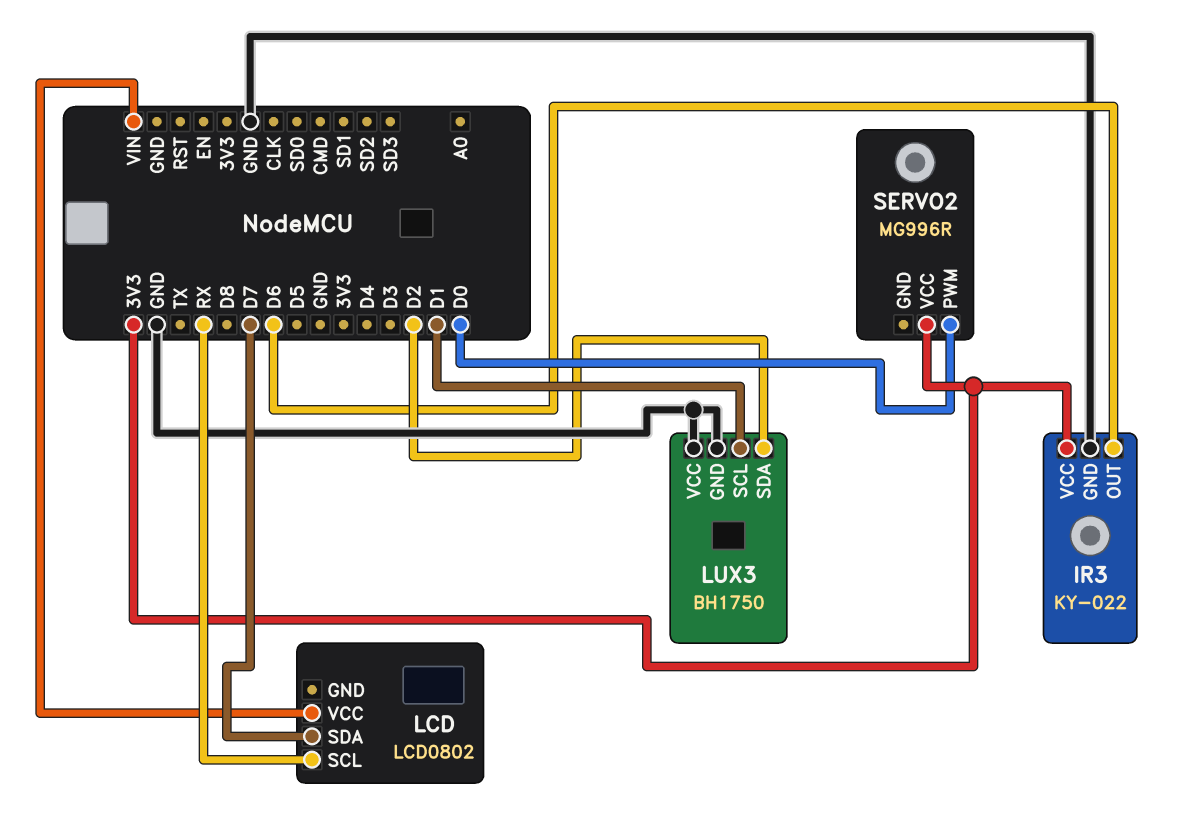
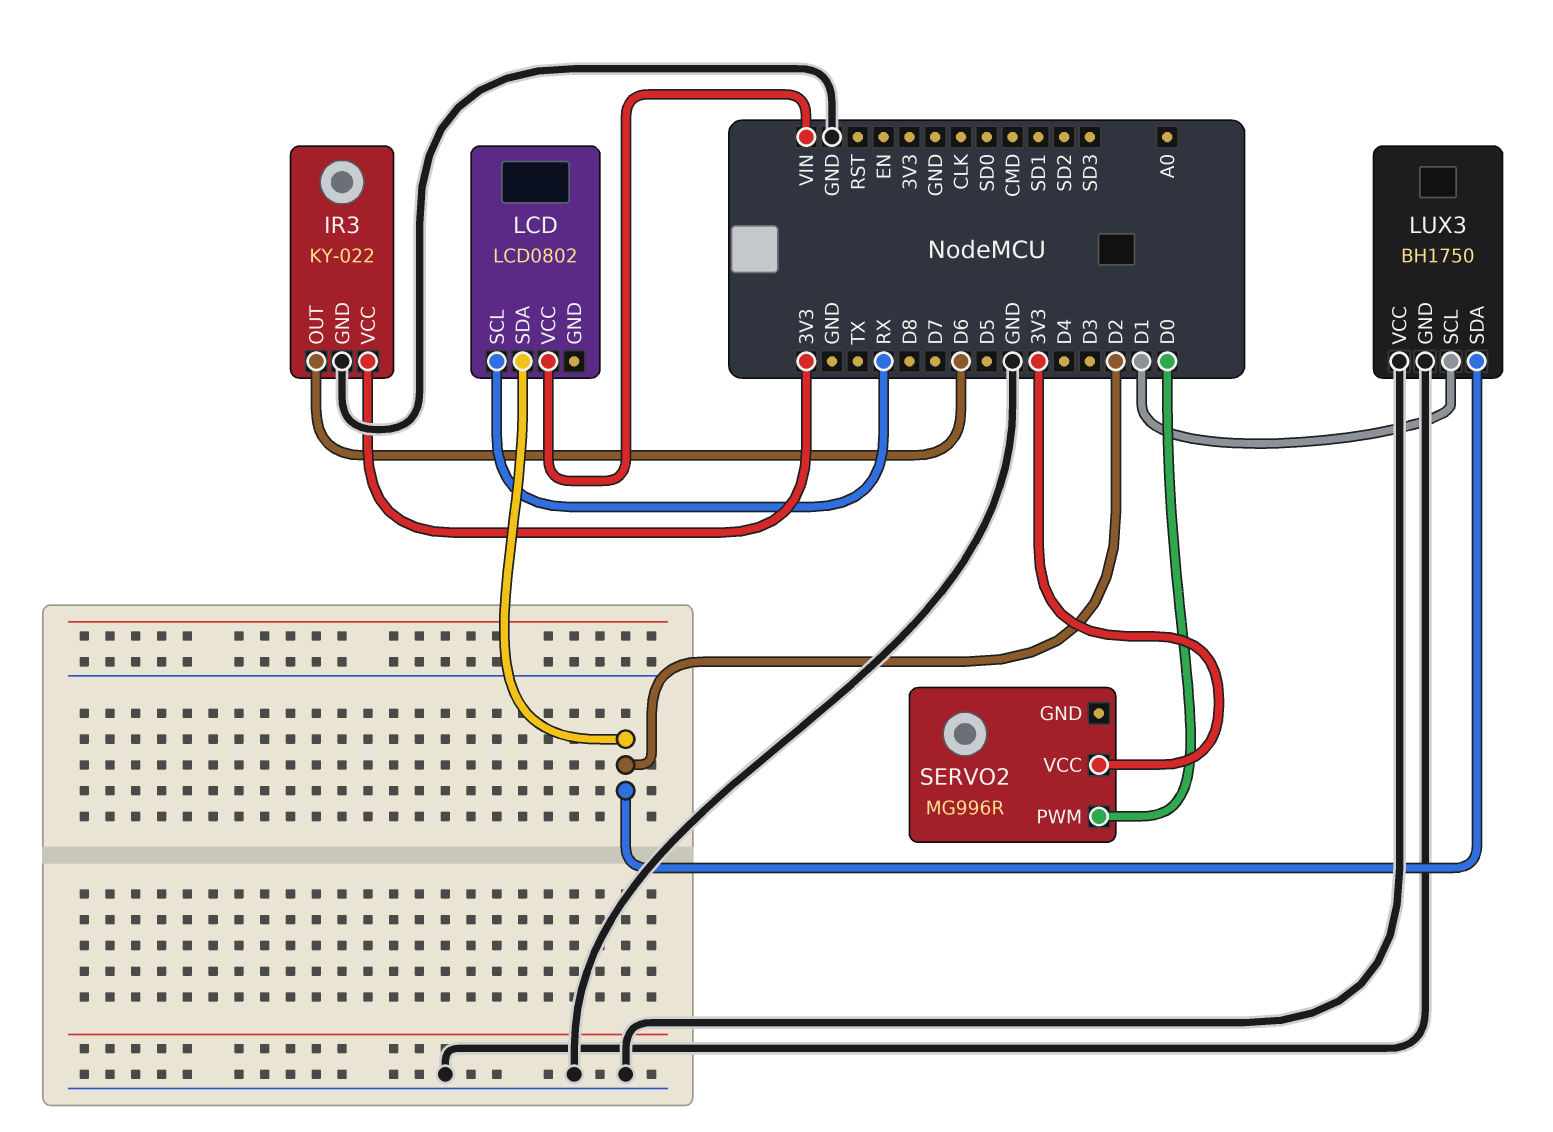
LCD pin SDA: D7 -> D2

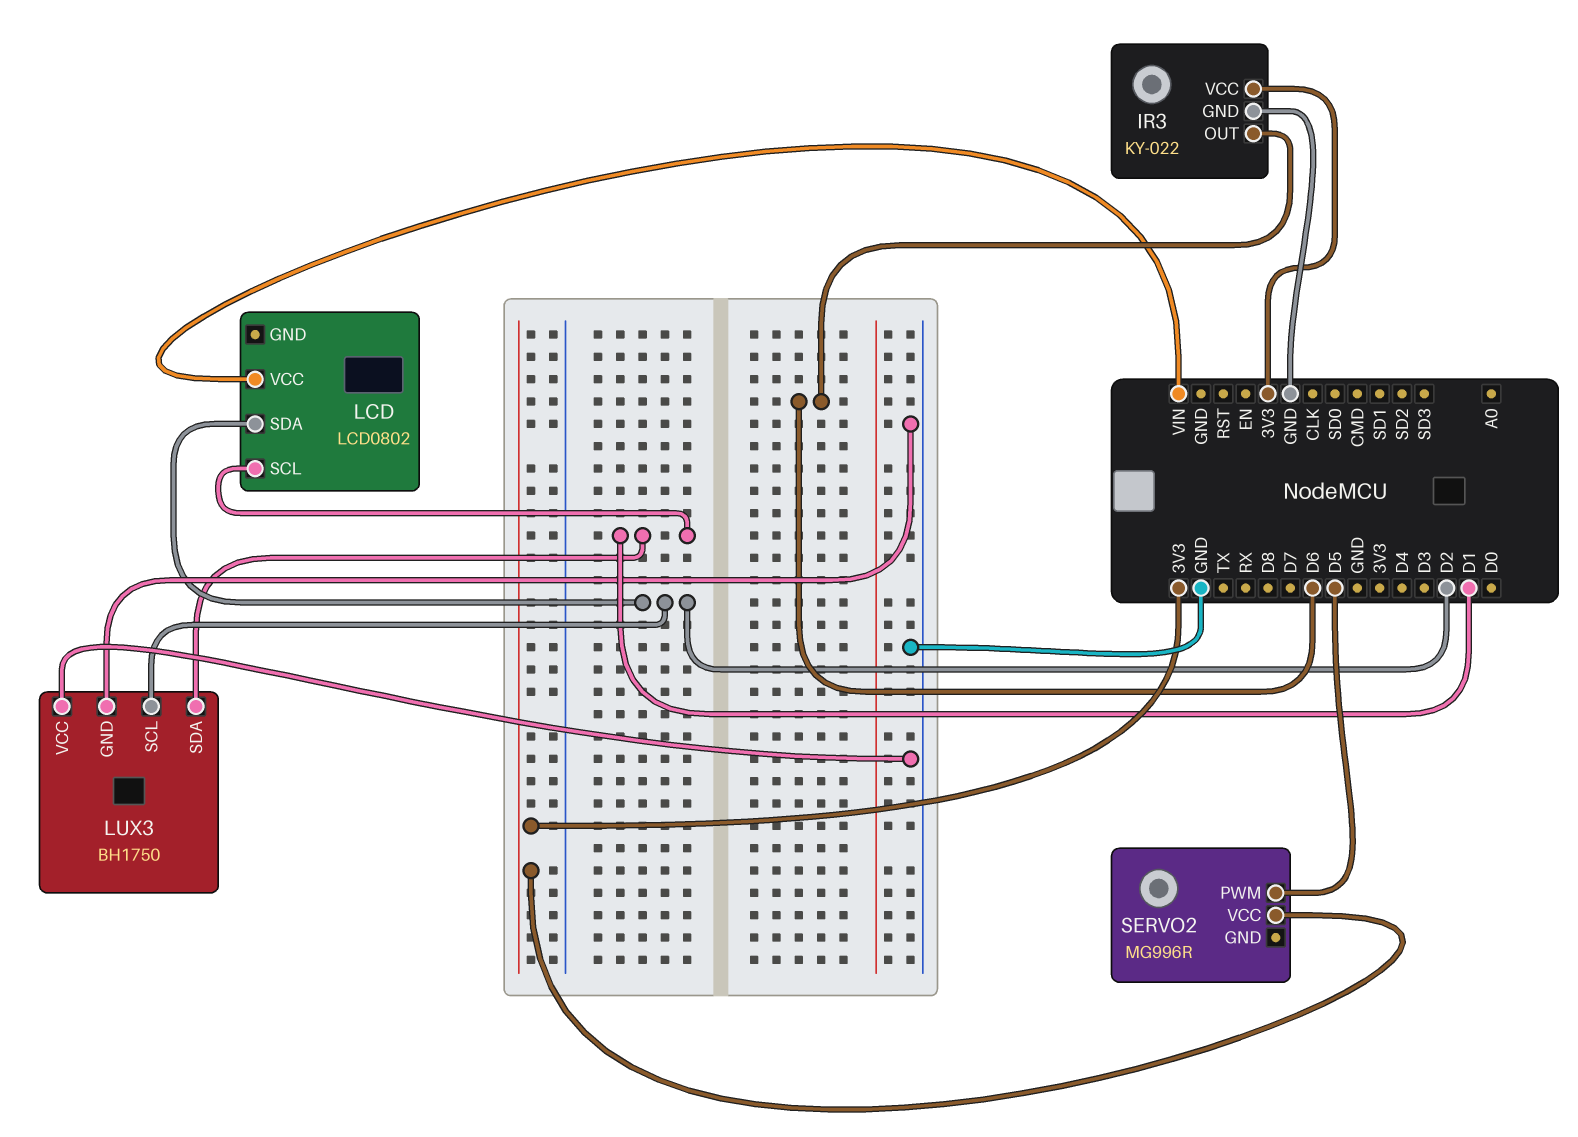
LCD pin SCL: RX -> D1
LUX3 pin SCL: D1 -> D2
LUX3 pin SDA: D2 -> D1
SERVO2 pin PWM: D0 -> D5

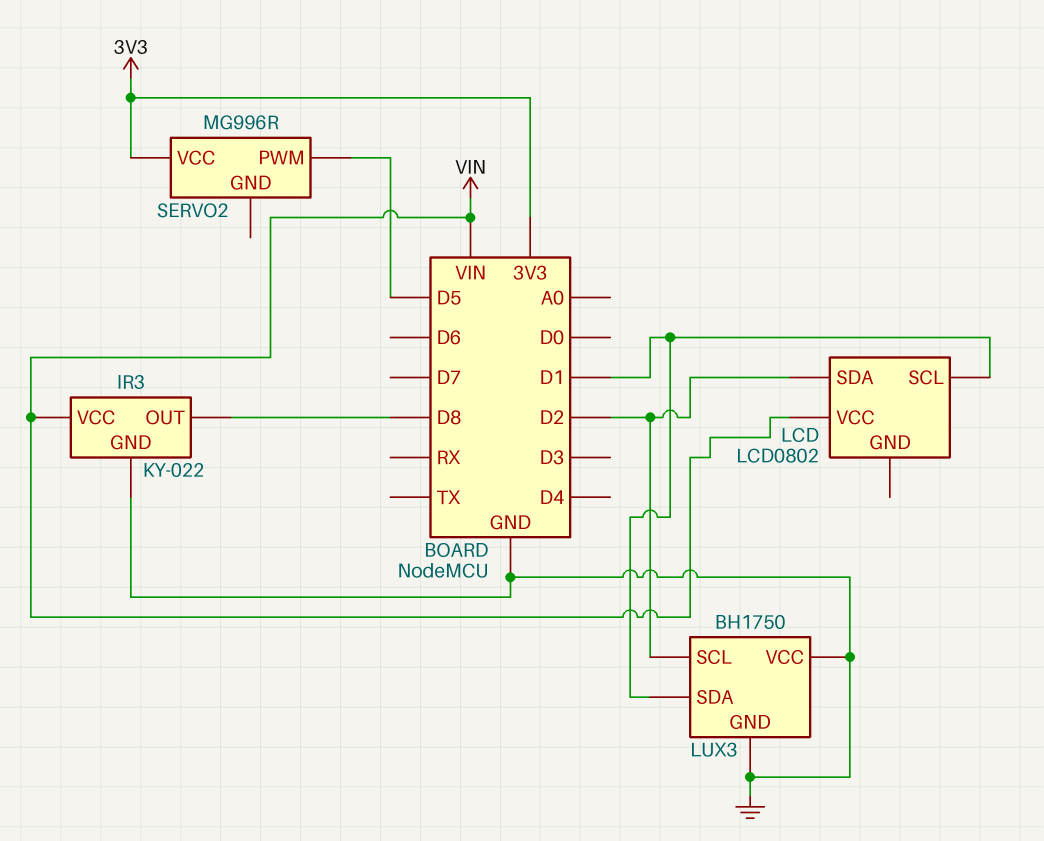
IR3 pin OUT: D6 -> D8
IR3 pin VCC: 3V3 -> VIN

